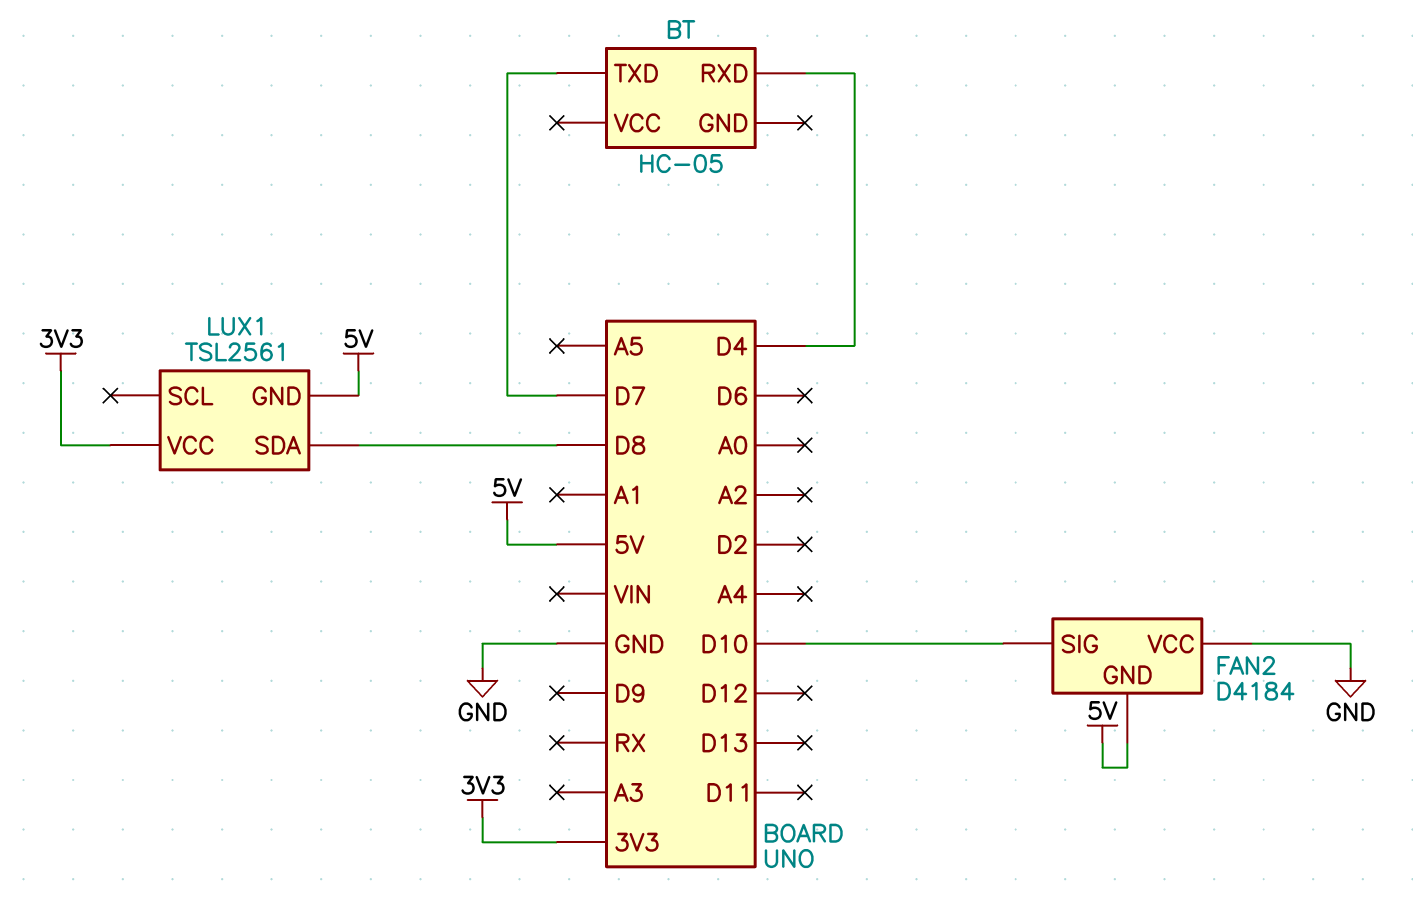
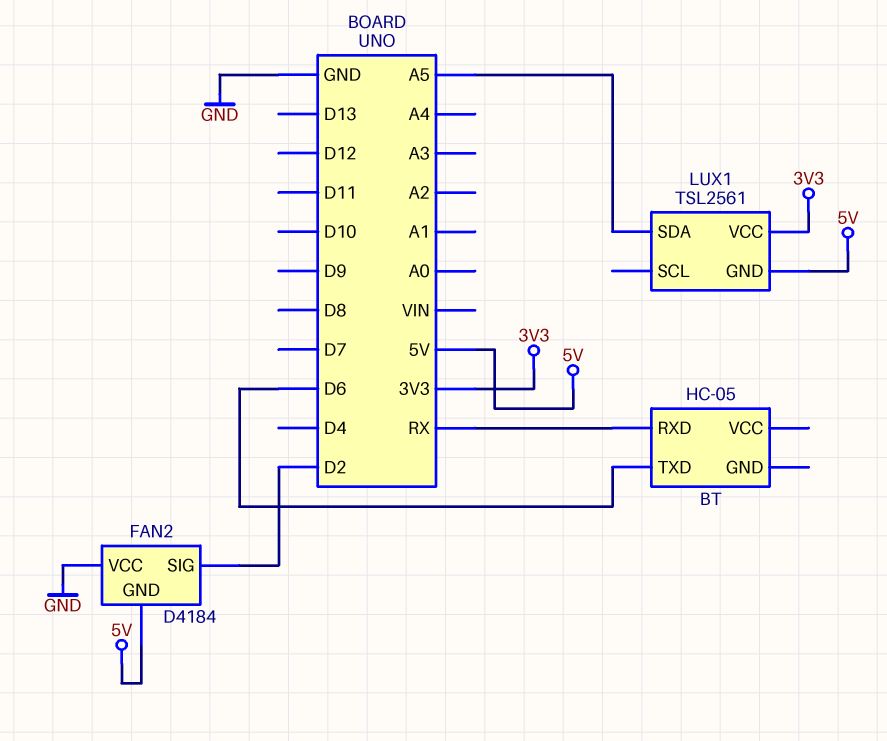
BT pin RXD: D4 -> RX
BT pin TXD: D7 -> D6
FAN2 pin SIG: D10 -> D2
LUX1 pin SDA: D8 -> A5

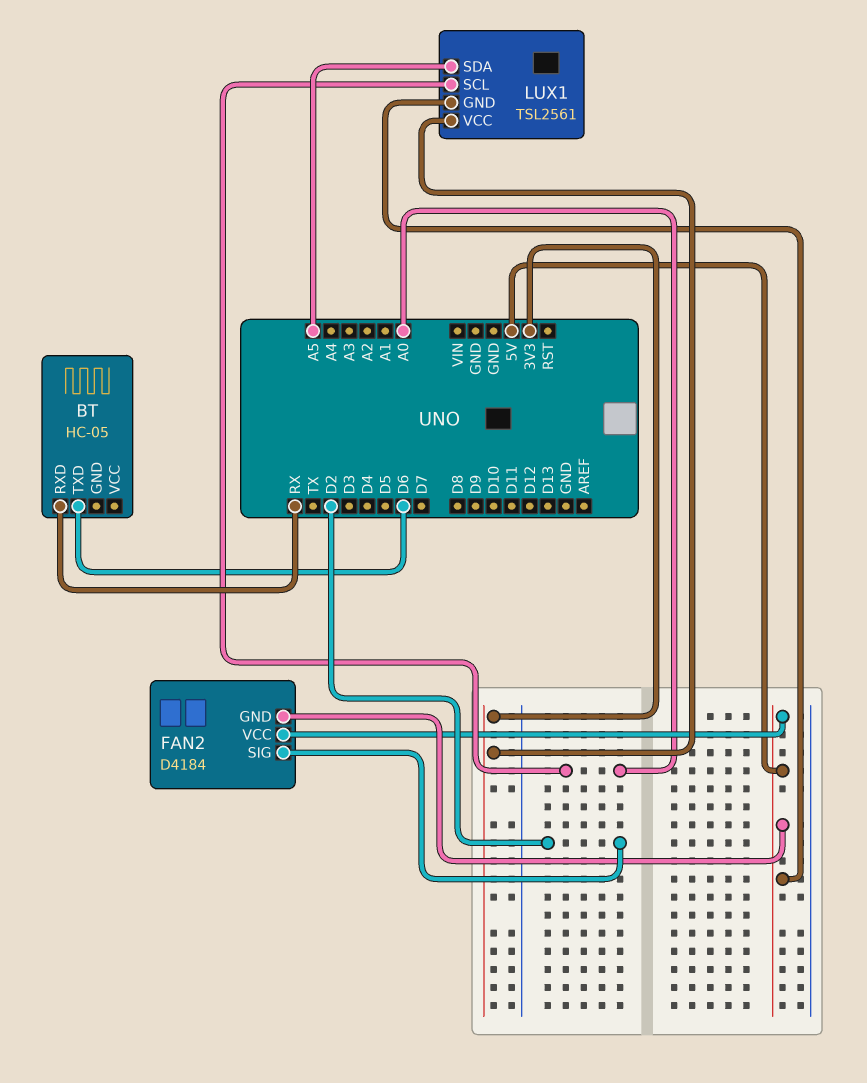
FAN2 pin VCC: GND -> 5V
LUX1 pin SCL: none -> A0

